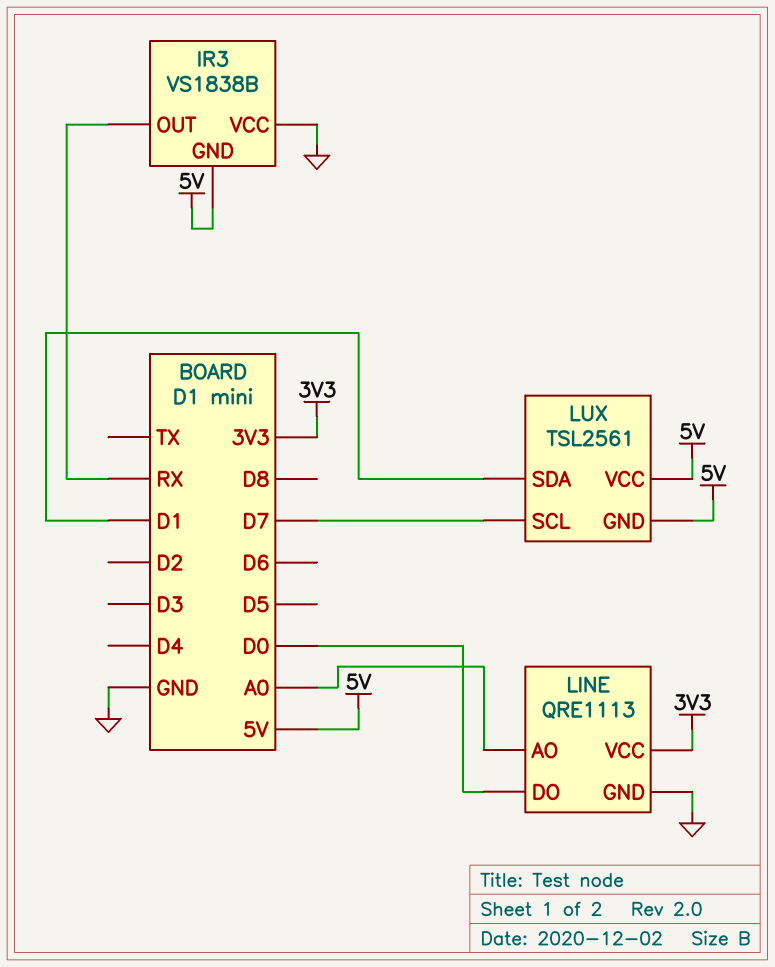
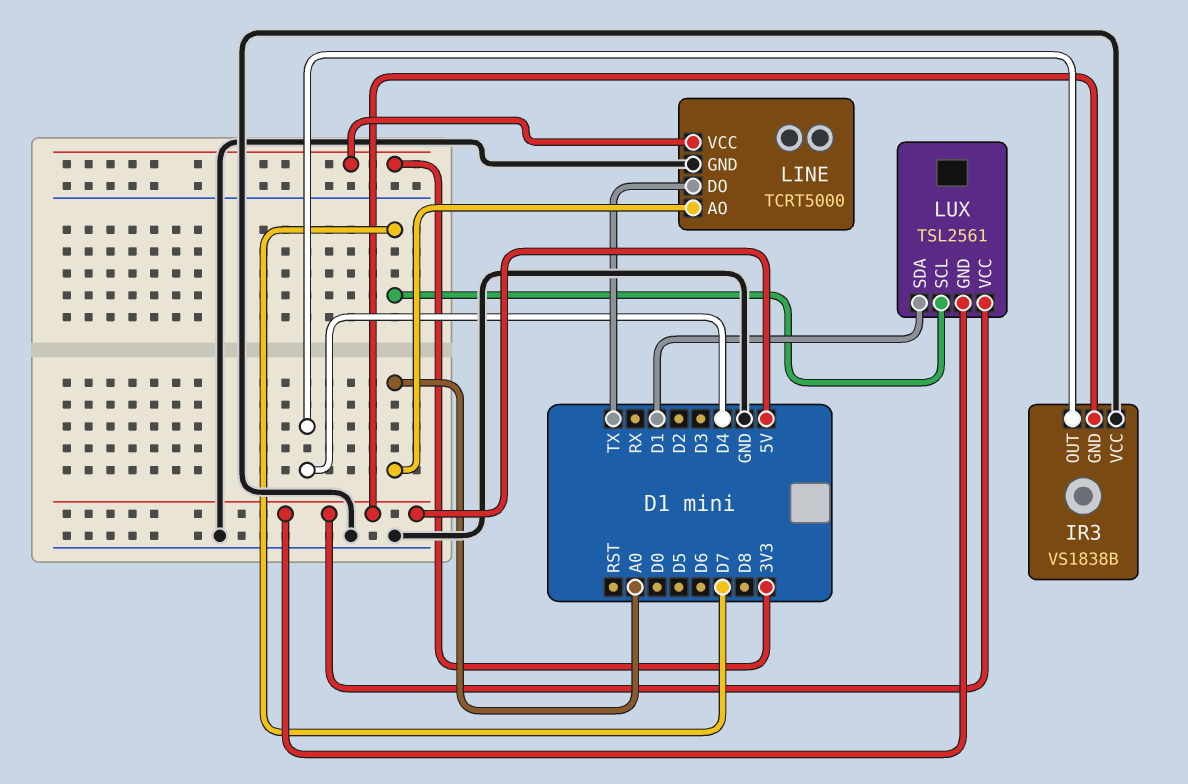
IR3 pin OUT: RX -> D4
LINE: QRE1113 -> TCRT5000
LINE pin DO: D0 -> TX

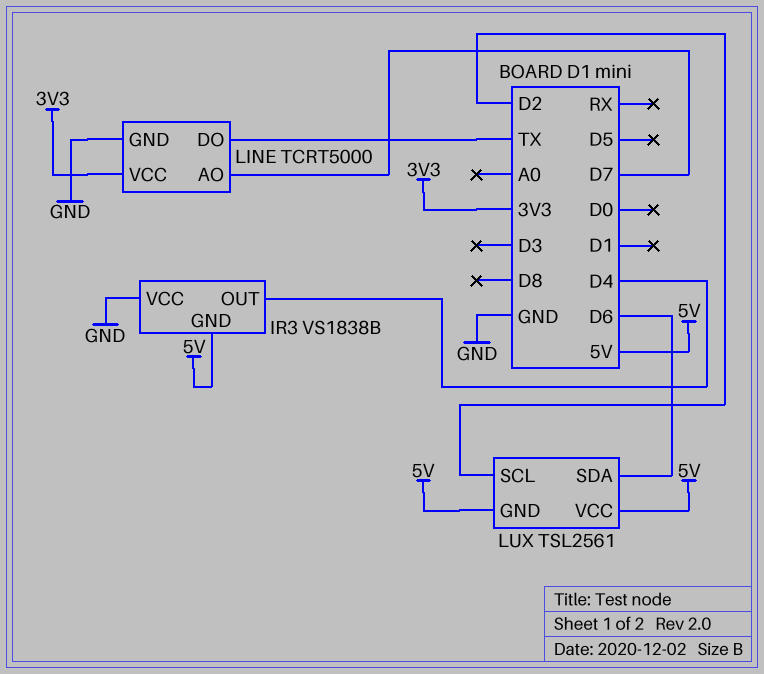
LINE pin AO: A0 -> D7
LUX pin SCL: D7 -> D2
LUX pin SDA: D1 -> D6

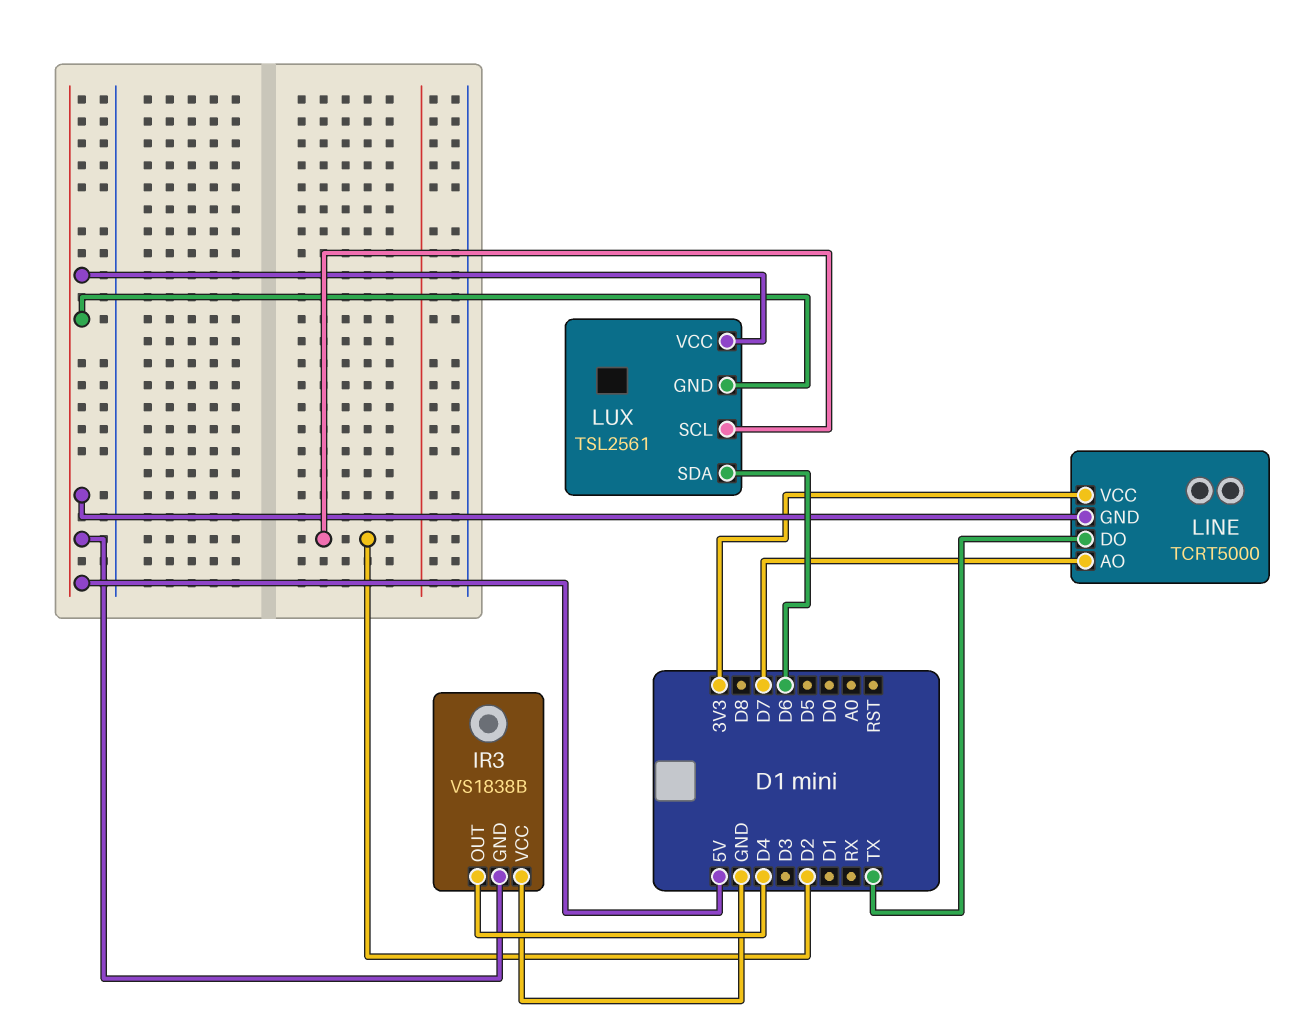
LINE pin GND: GND -> 5V

